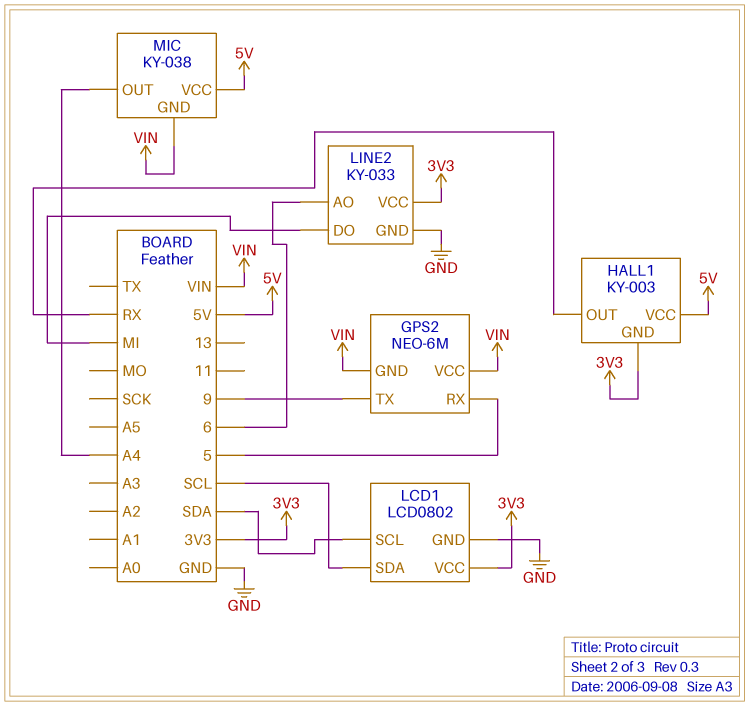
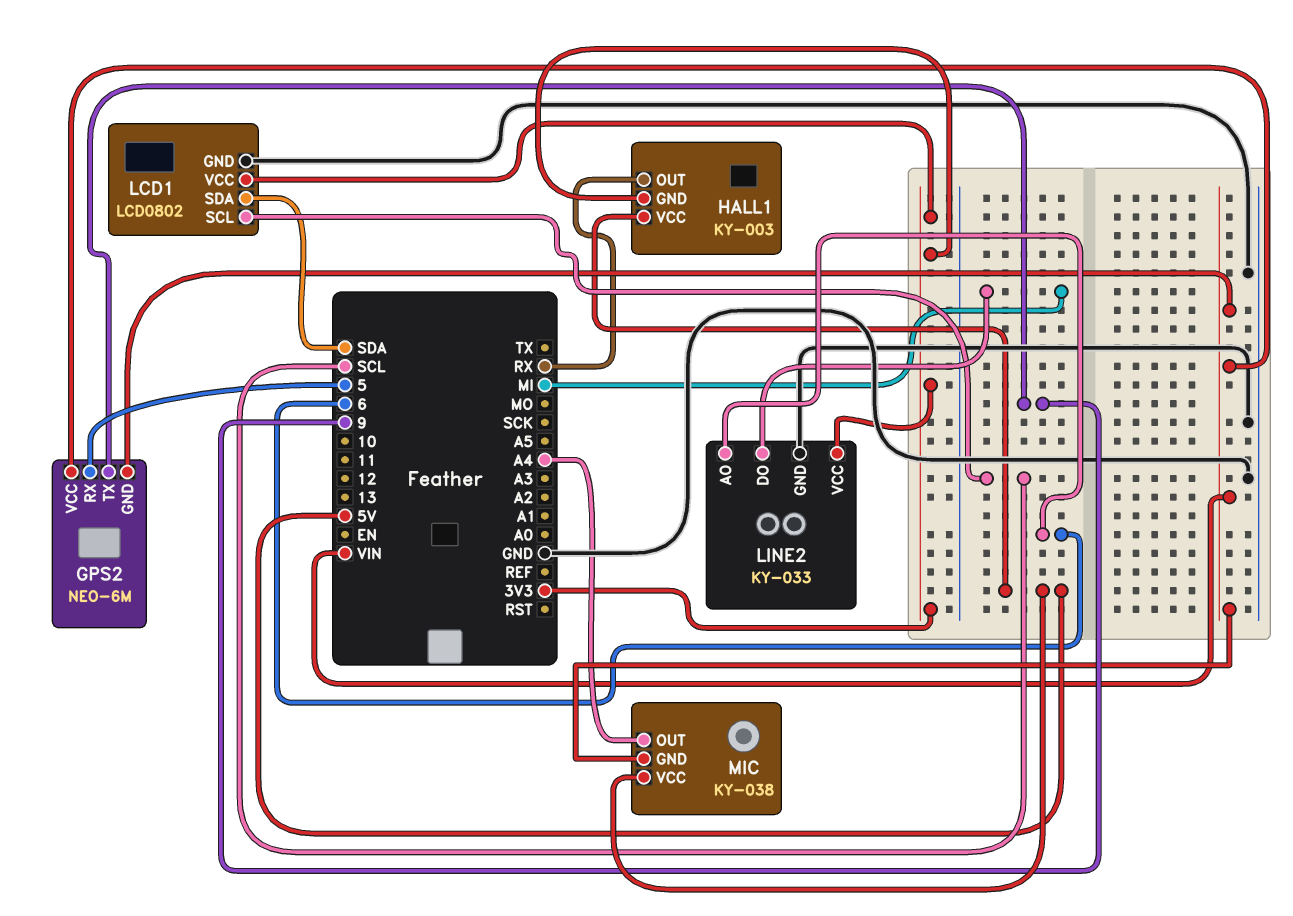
LCD1 pin SCL: SDA -> SCL
LCD1 pin SDA: SCL -> SDA

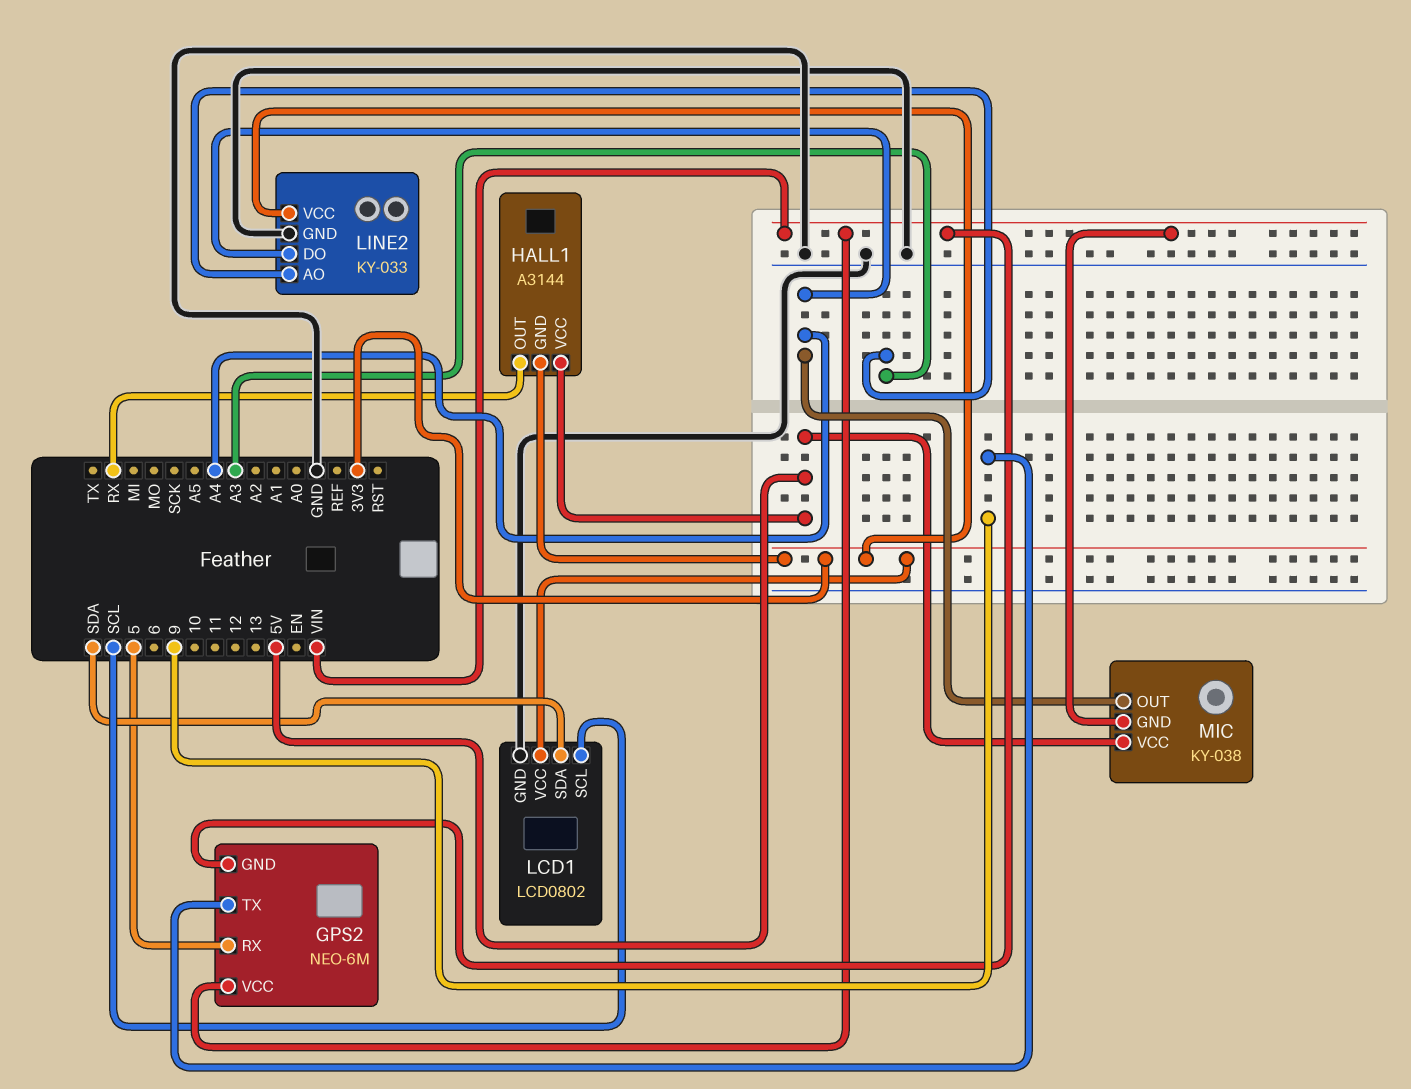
HALL1: KY-003 -> A3144
LINE2 pin AO: 6 -> A3
LINE2 pin DO: MI -> A4

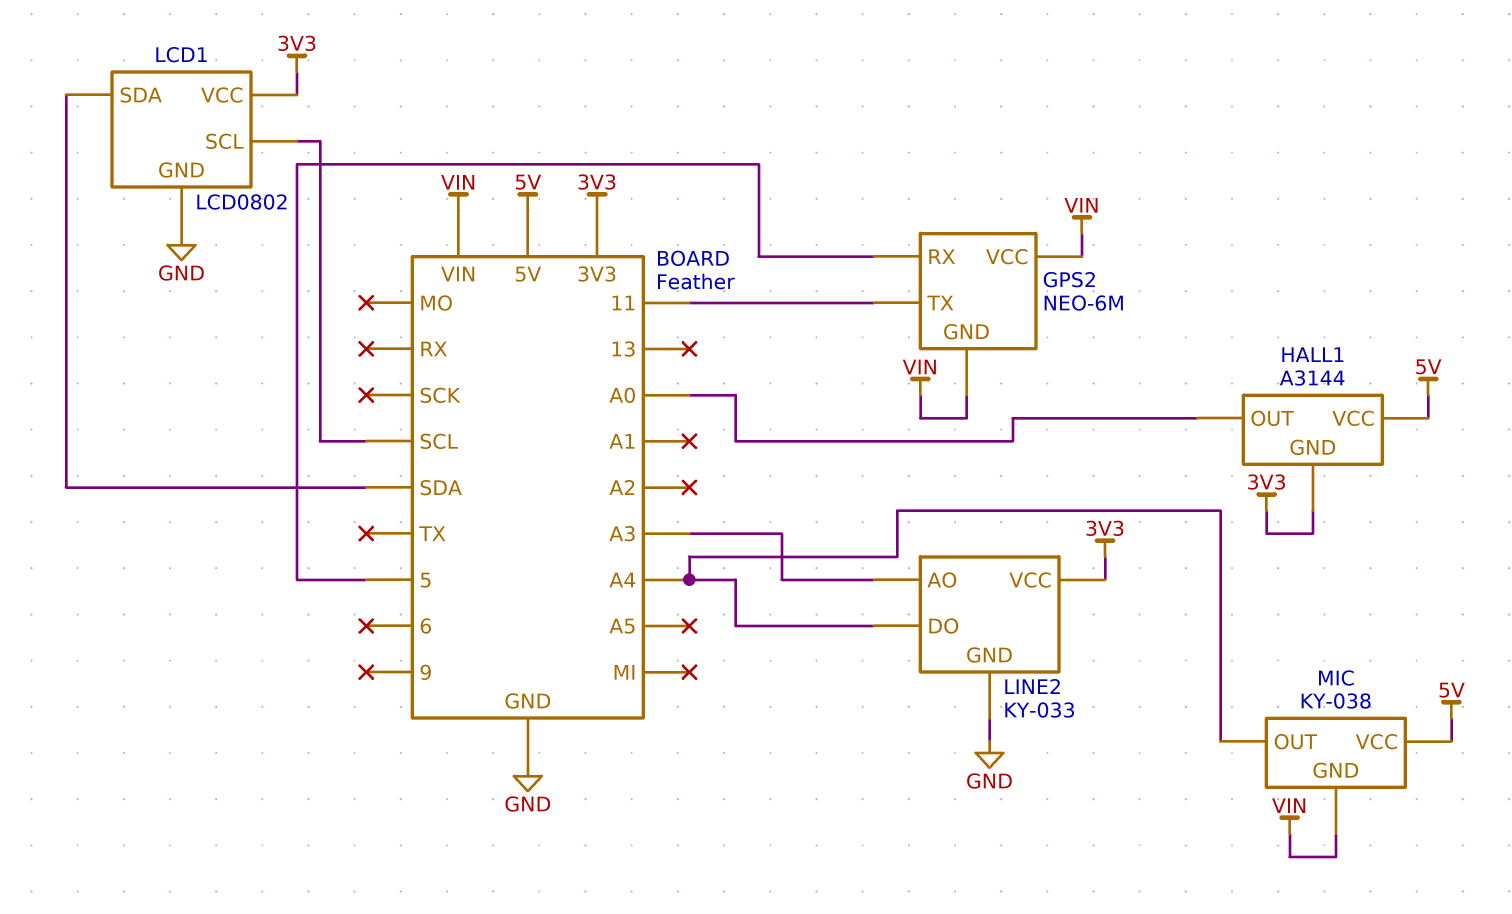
GPS2 pin TX: 9 -> 11
HALL1 pin OUT: RX -> A0

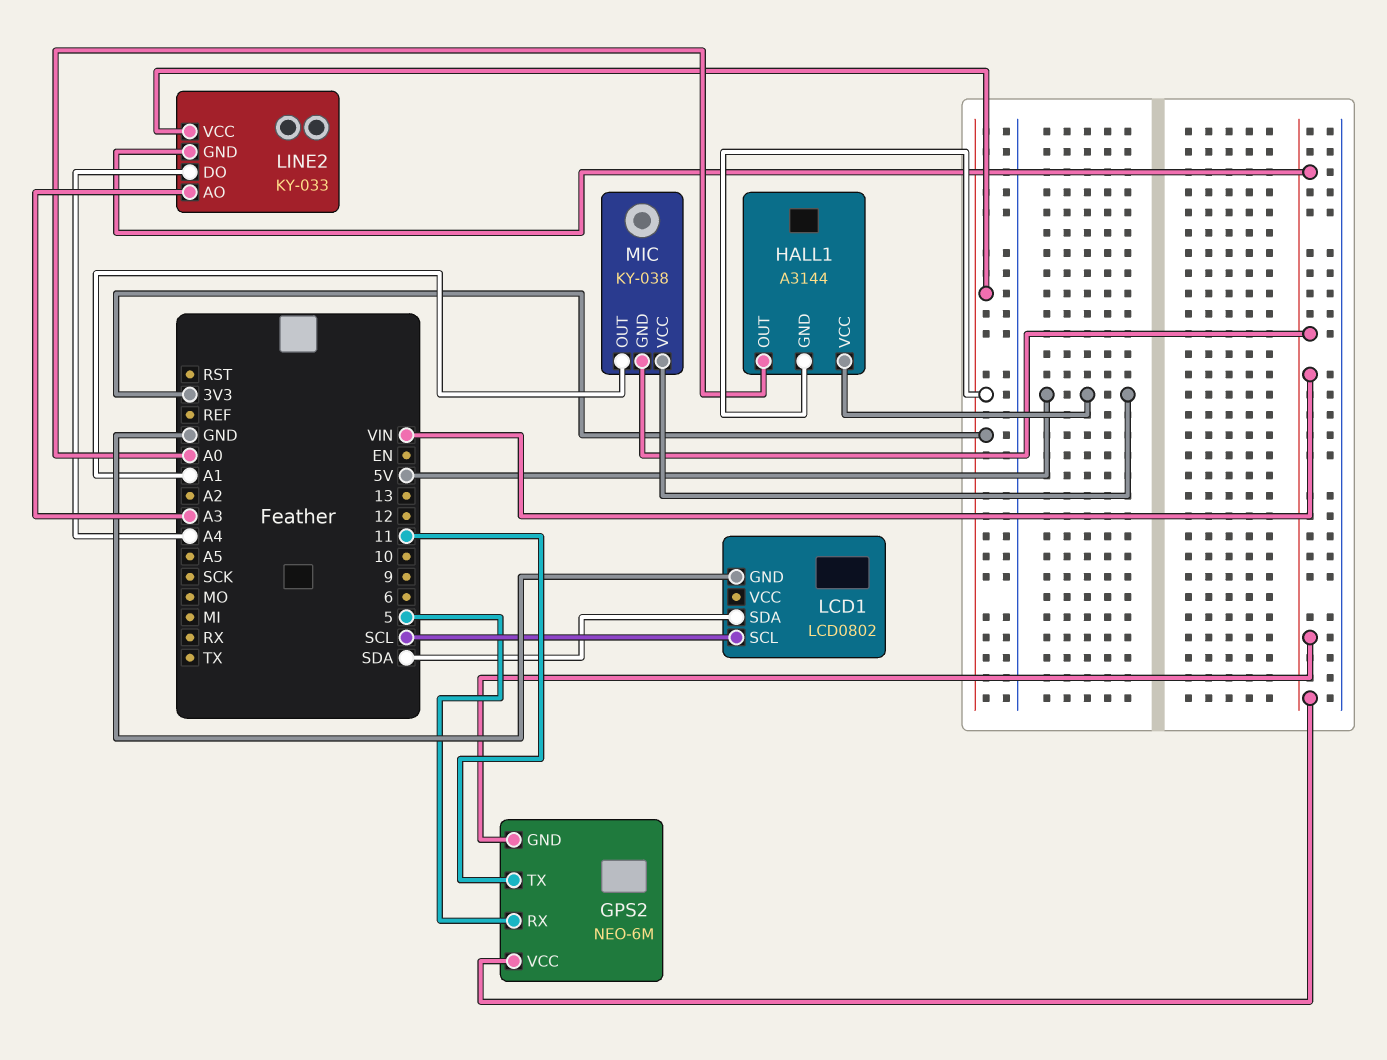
LCD1 pin VCC: 3V3 -> none
LINE2 pin GND: GND -> VIN
MIC pin OUT: A4 -> A1

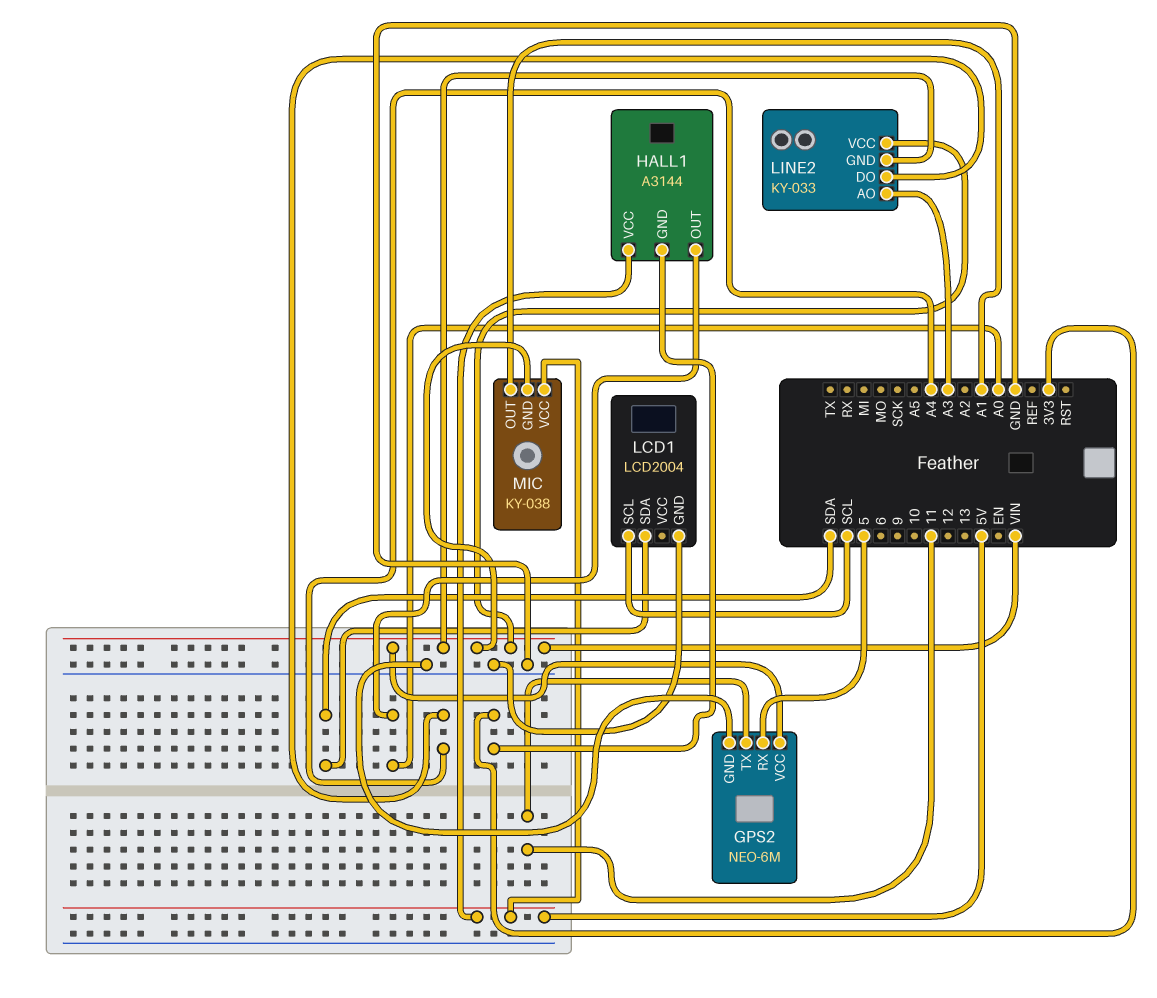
GPS2 pin GND: VIN -> GND
LCD1: LCD0802 -> LCD2004
LINE2 pin VCC: 3V3 -> VIN

